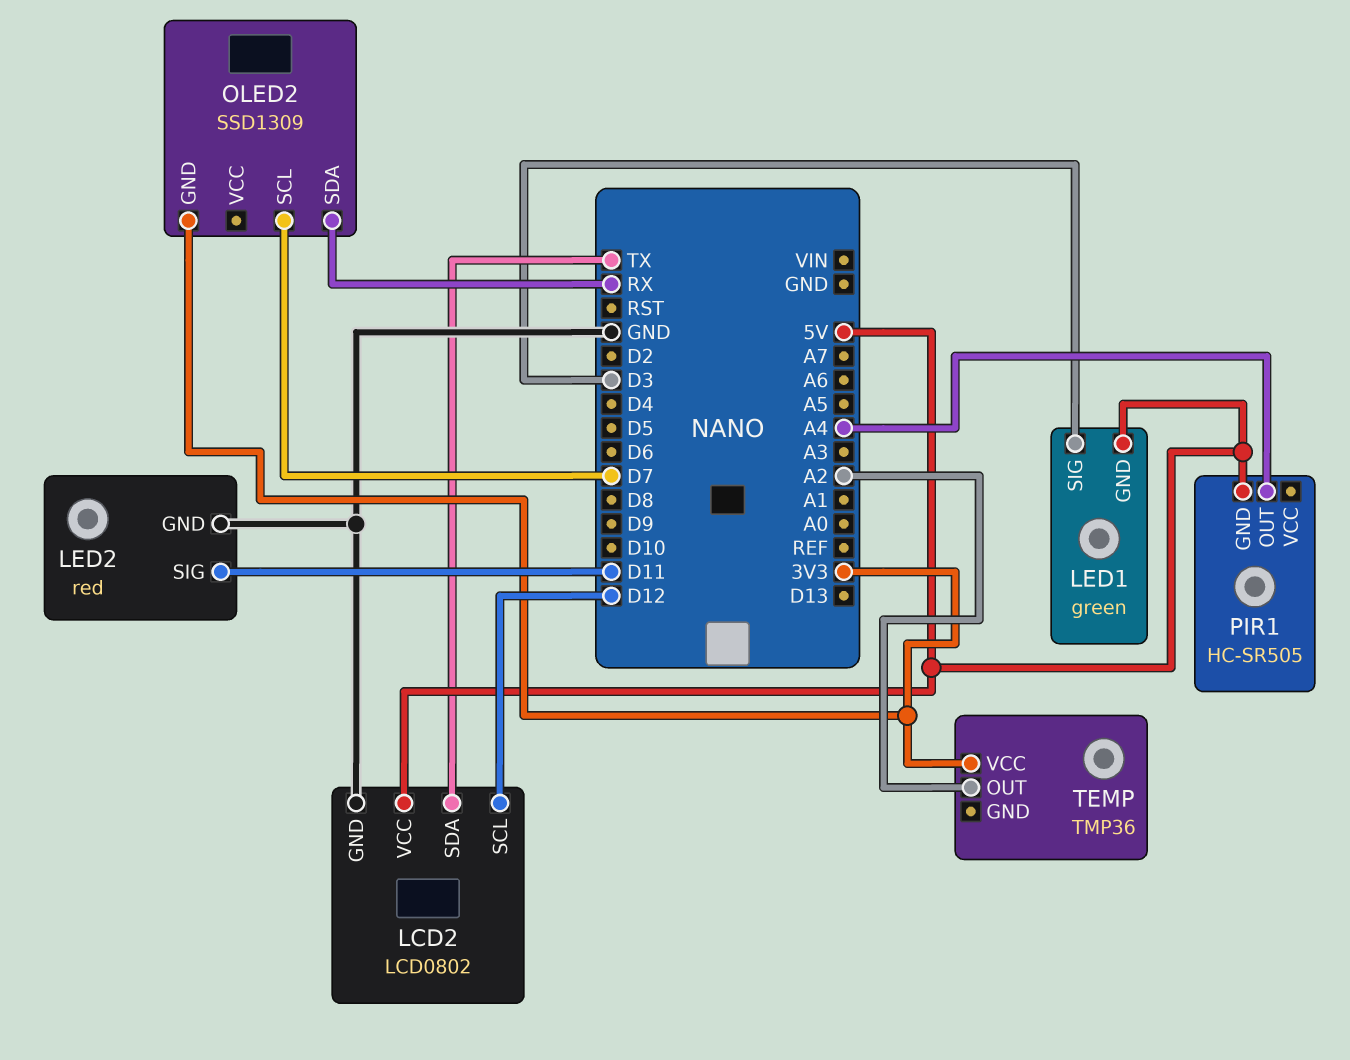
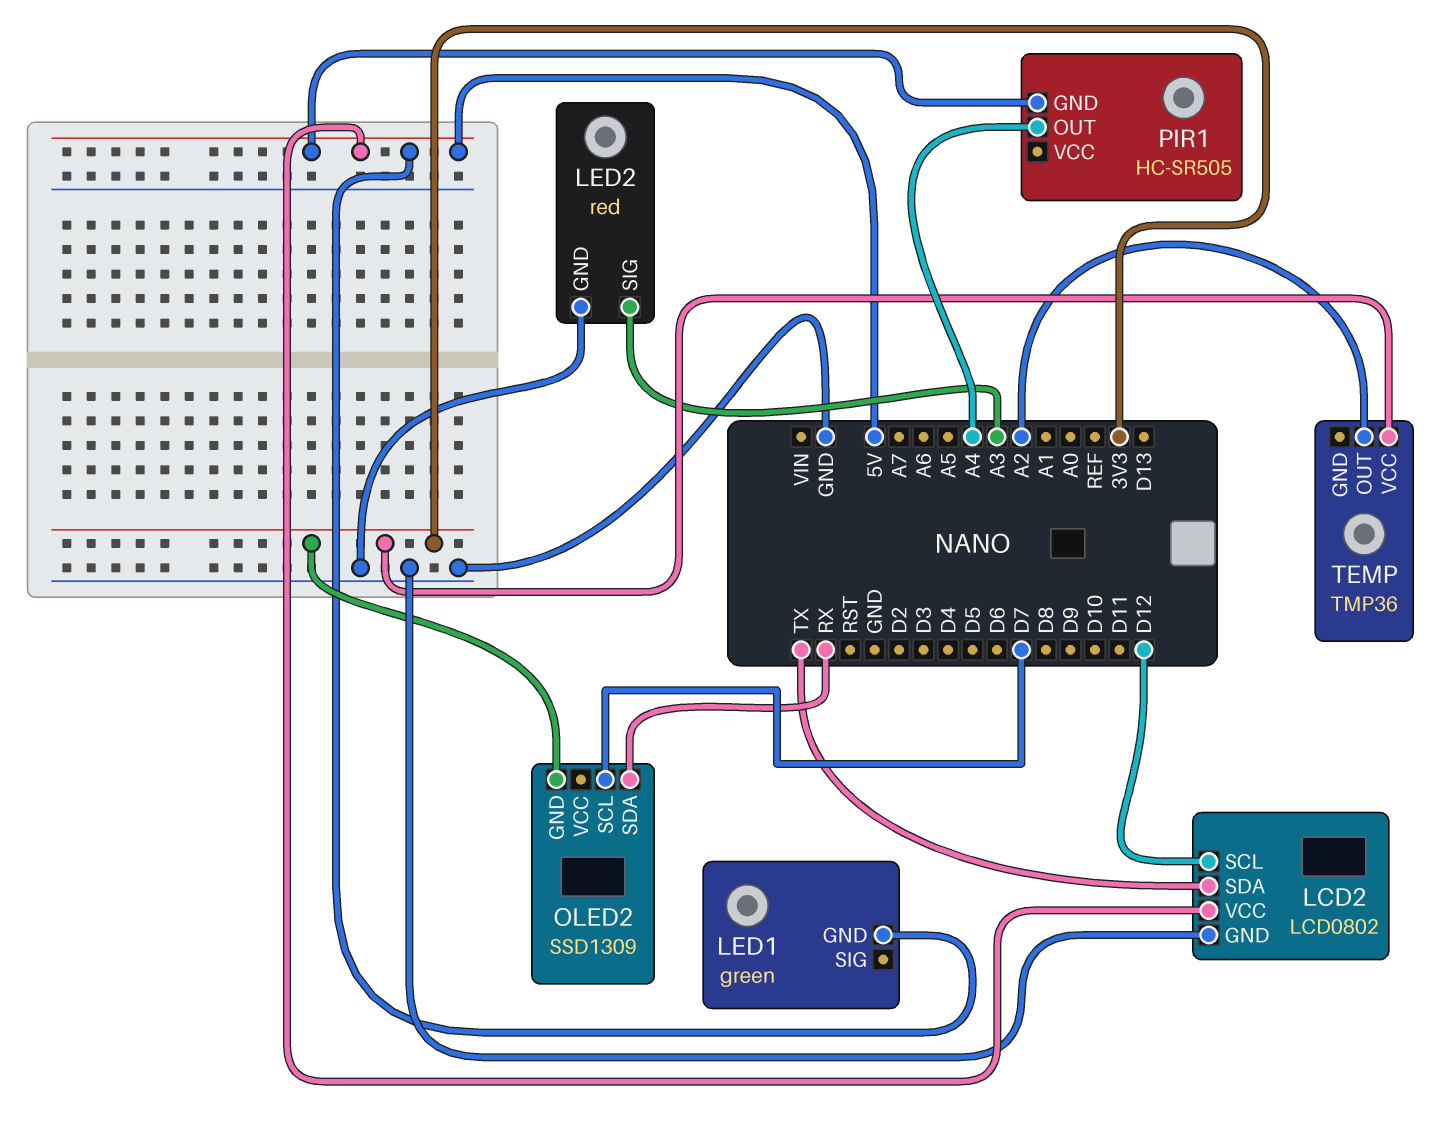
LED1 pin SIG: D3 -> none
LED2 pin SIG: D11 -> A3

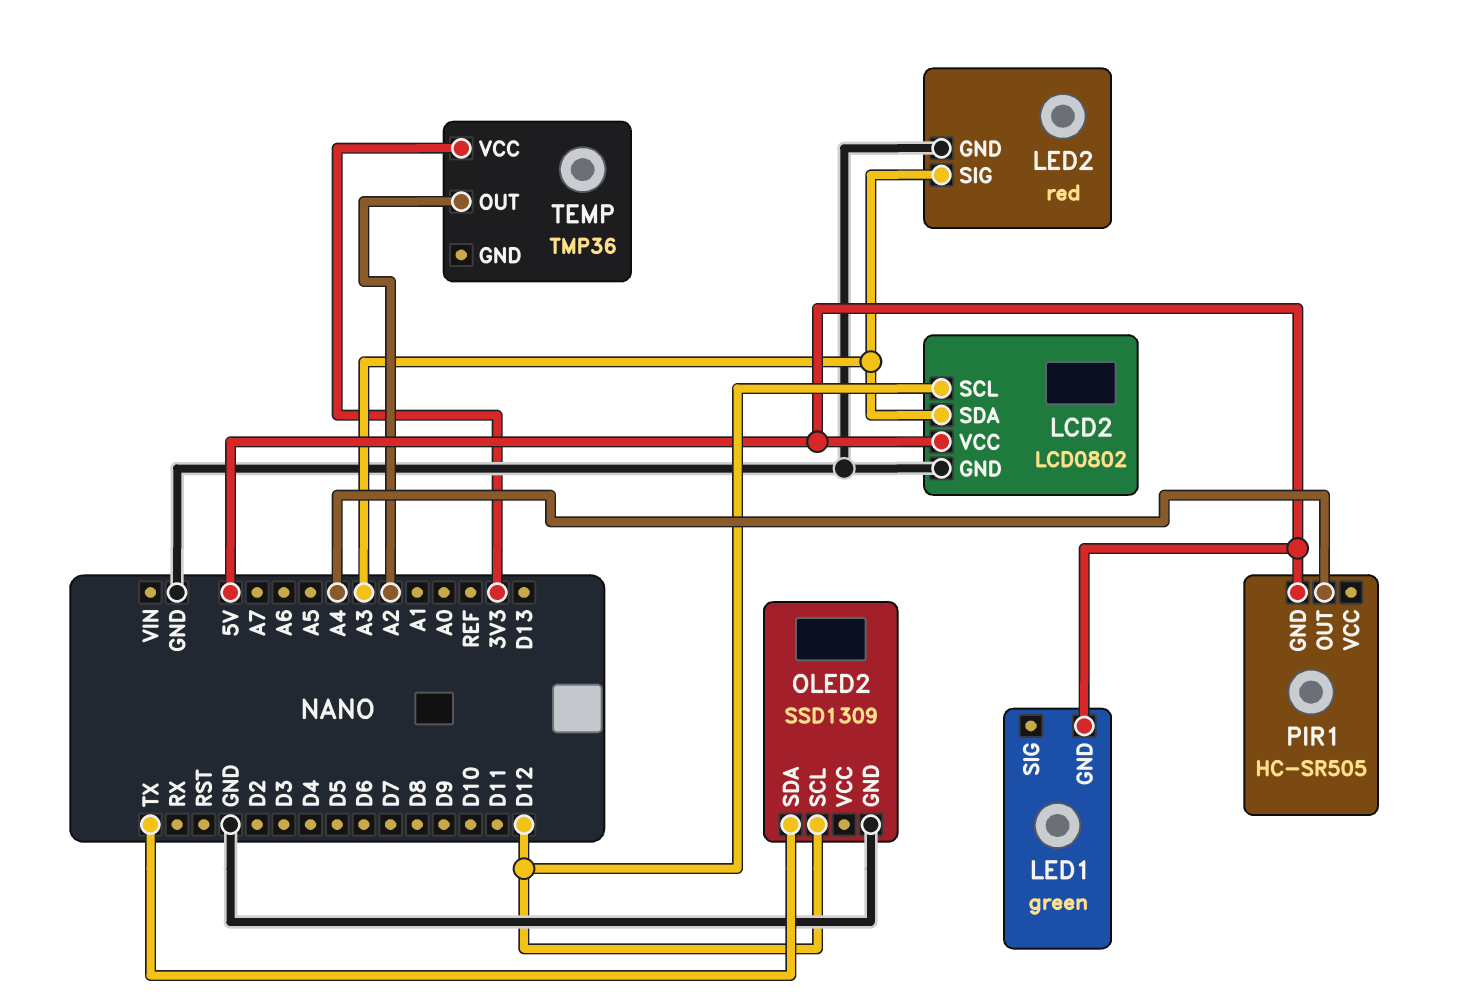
LCD2 pin SDA: TX -> A3
OLED2 pin GND: 3V3 -> GND
OLED2 pin SCL: D7 -> D12
OLED2 pin SDA: RX -> TX

